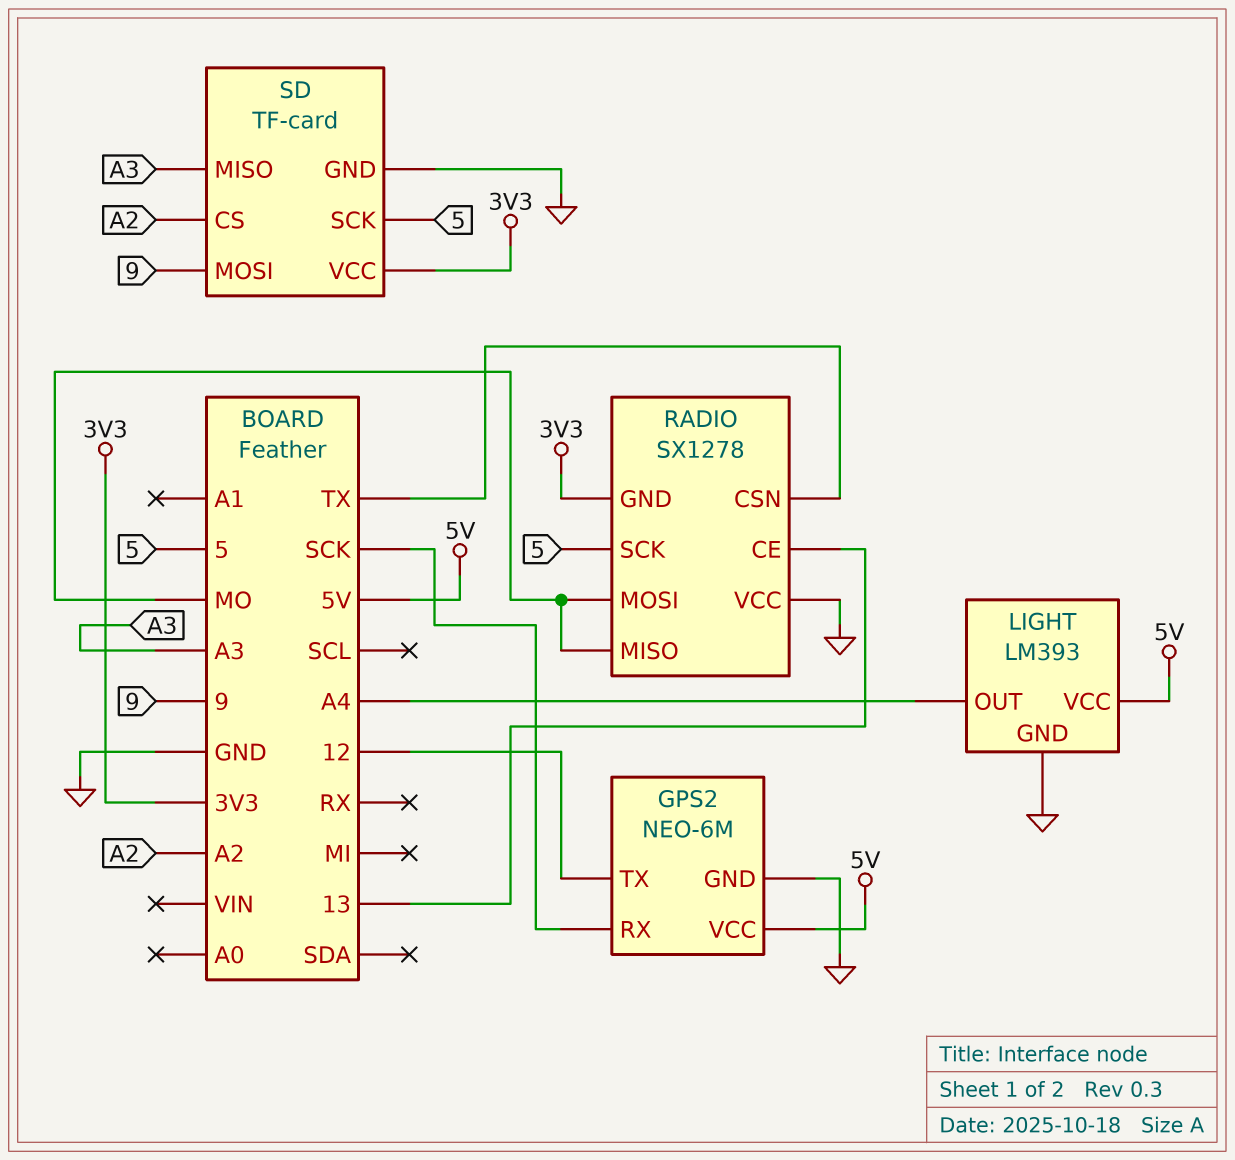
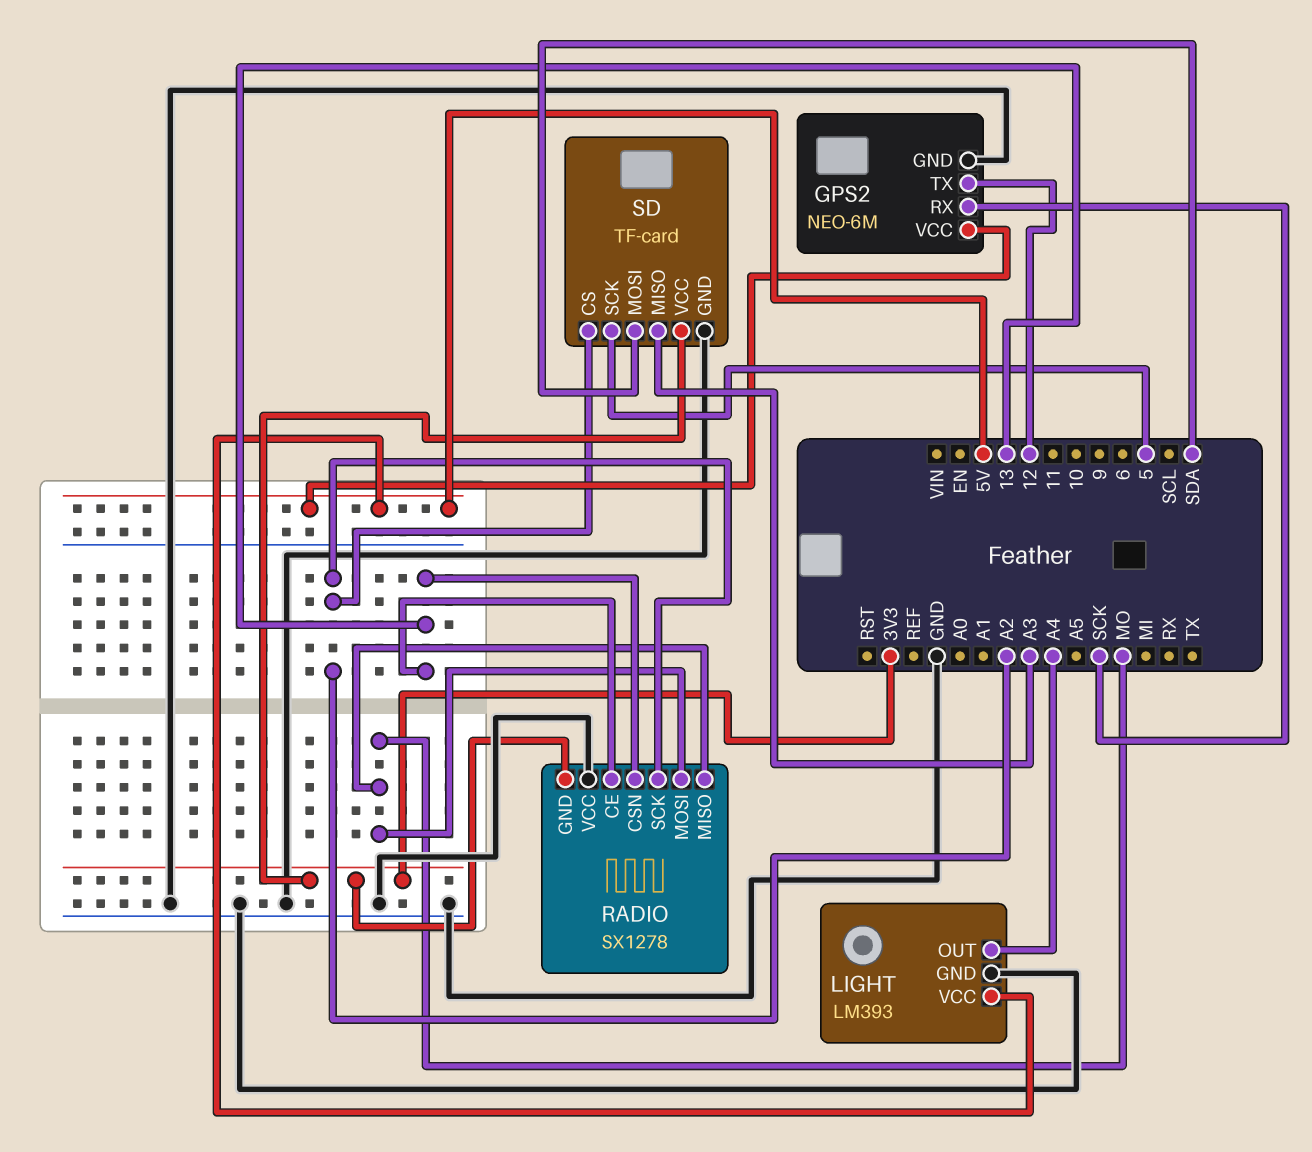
RADIO pin CSN: TX -> 13
RADIO pin SCK: 5 -> A2
SD pin MOSI: 9 -> SDA

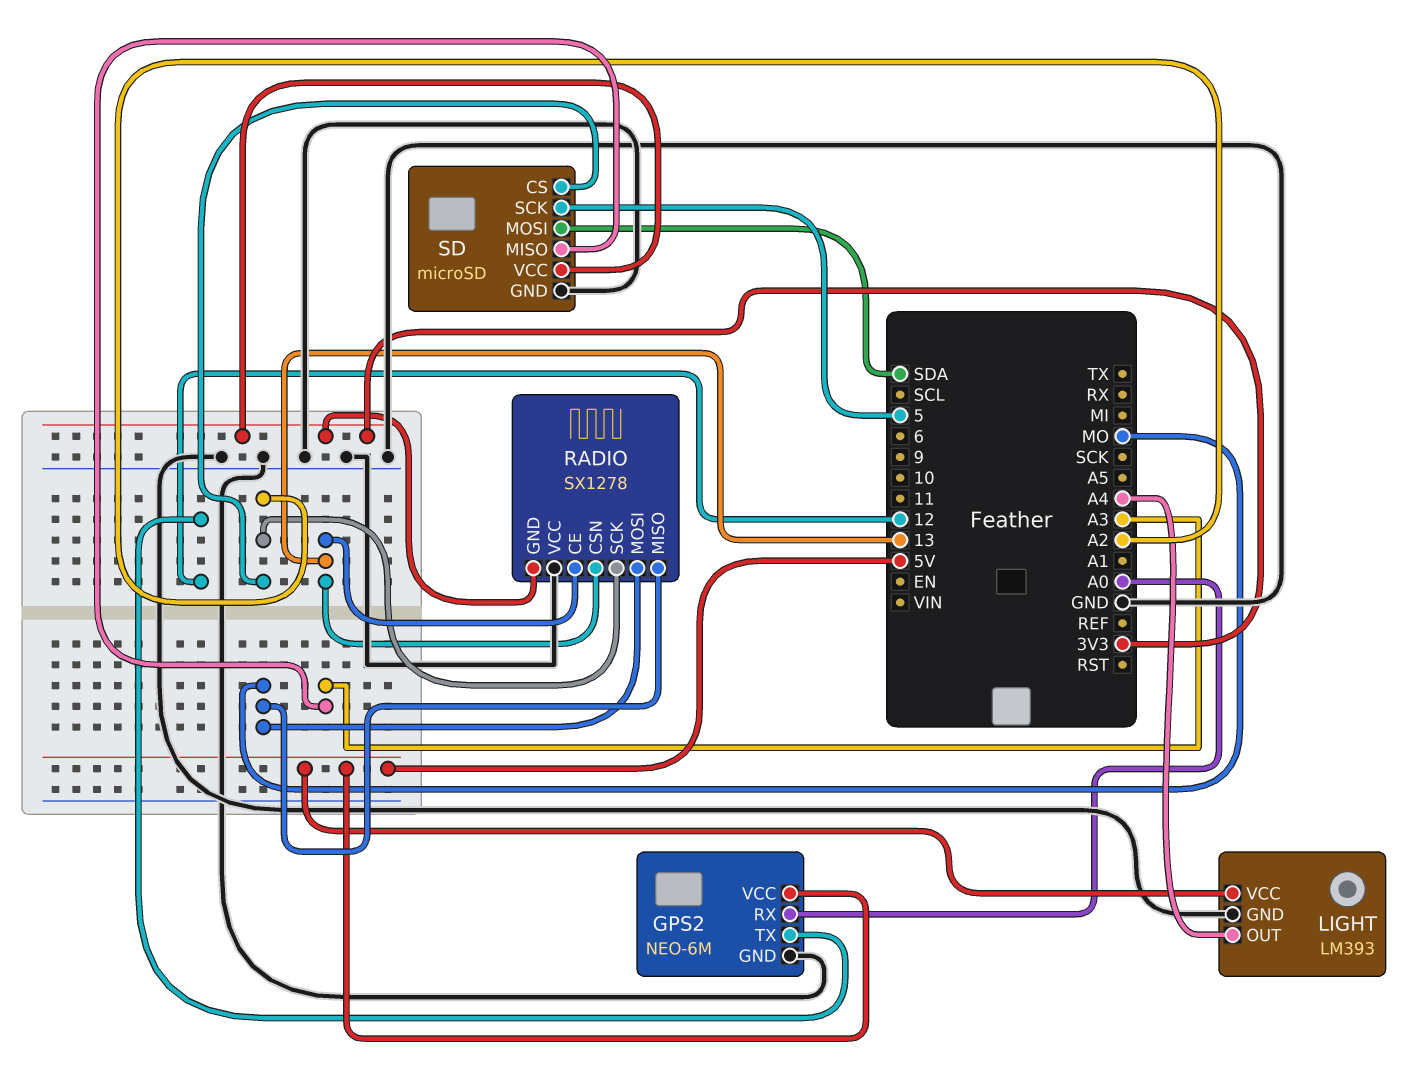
GPS2 pin RX: SCK -> A0
SD: TF-card -> microSD

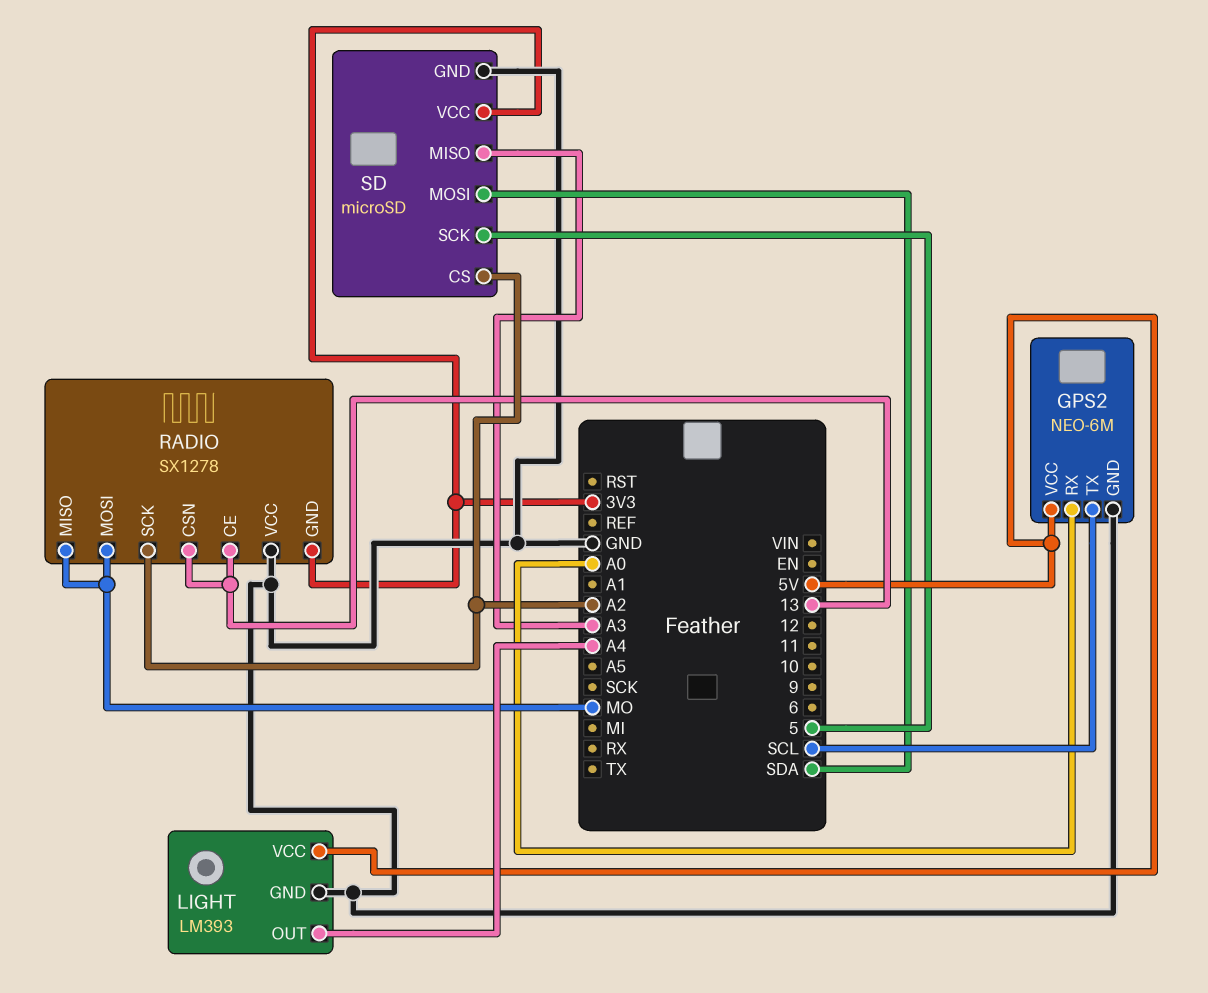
GPS2 pin TX: 12 -> SCL

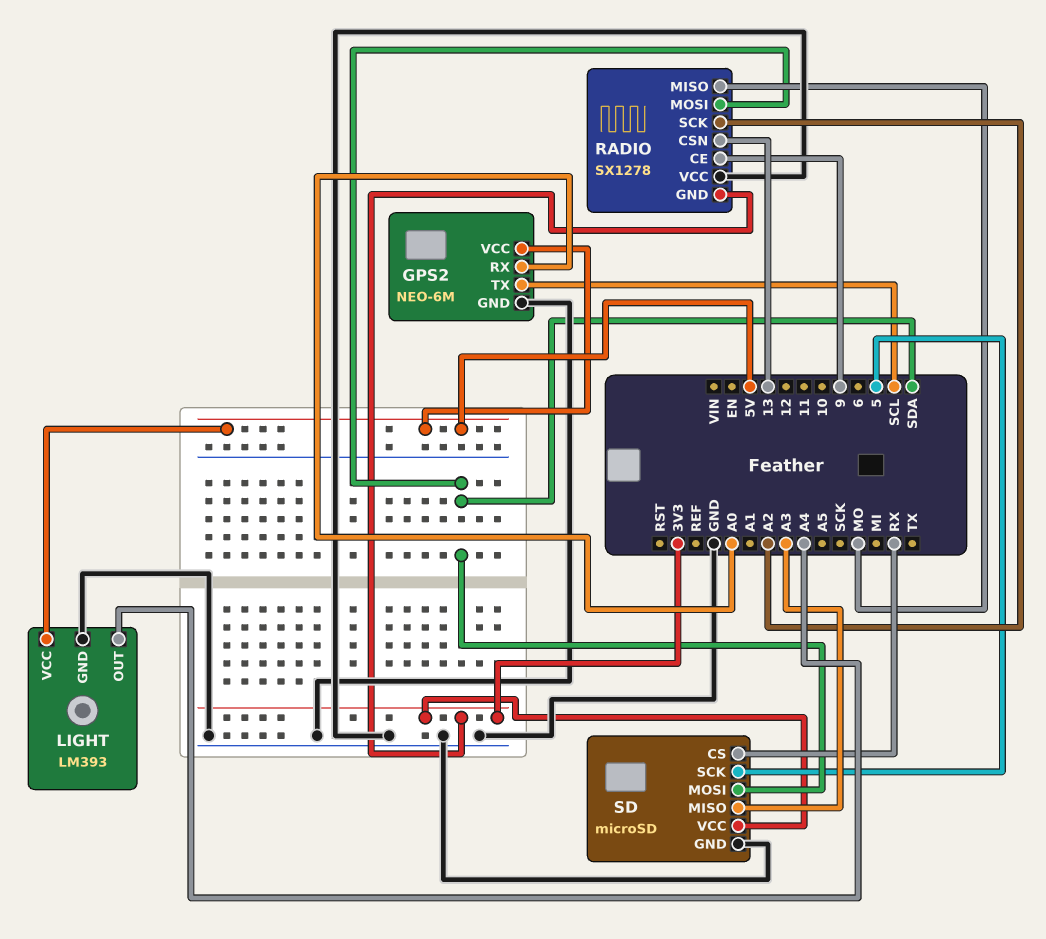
RADIO pin CE: 13 -> 9
RADIO pin MOSI: MO -> SDA
SD pin CS: A2 -> RX

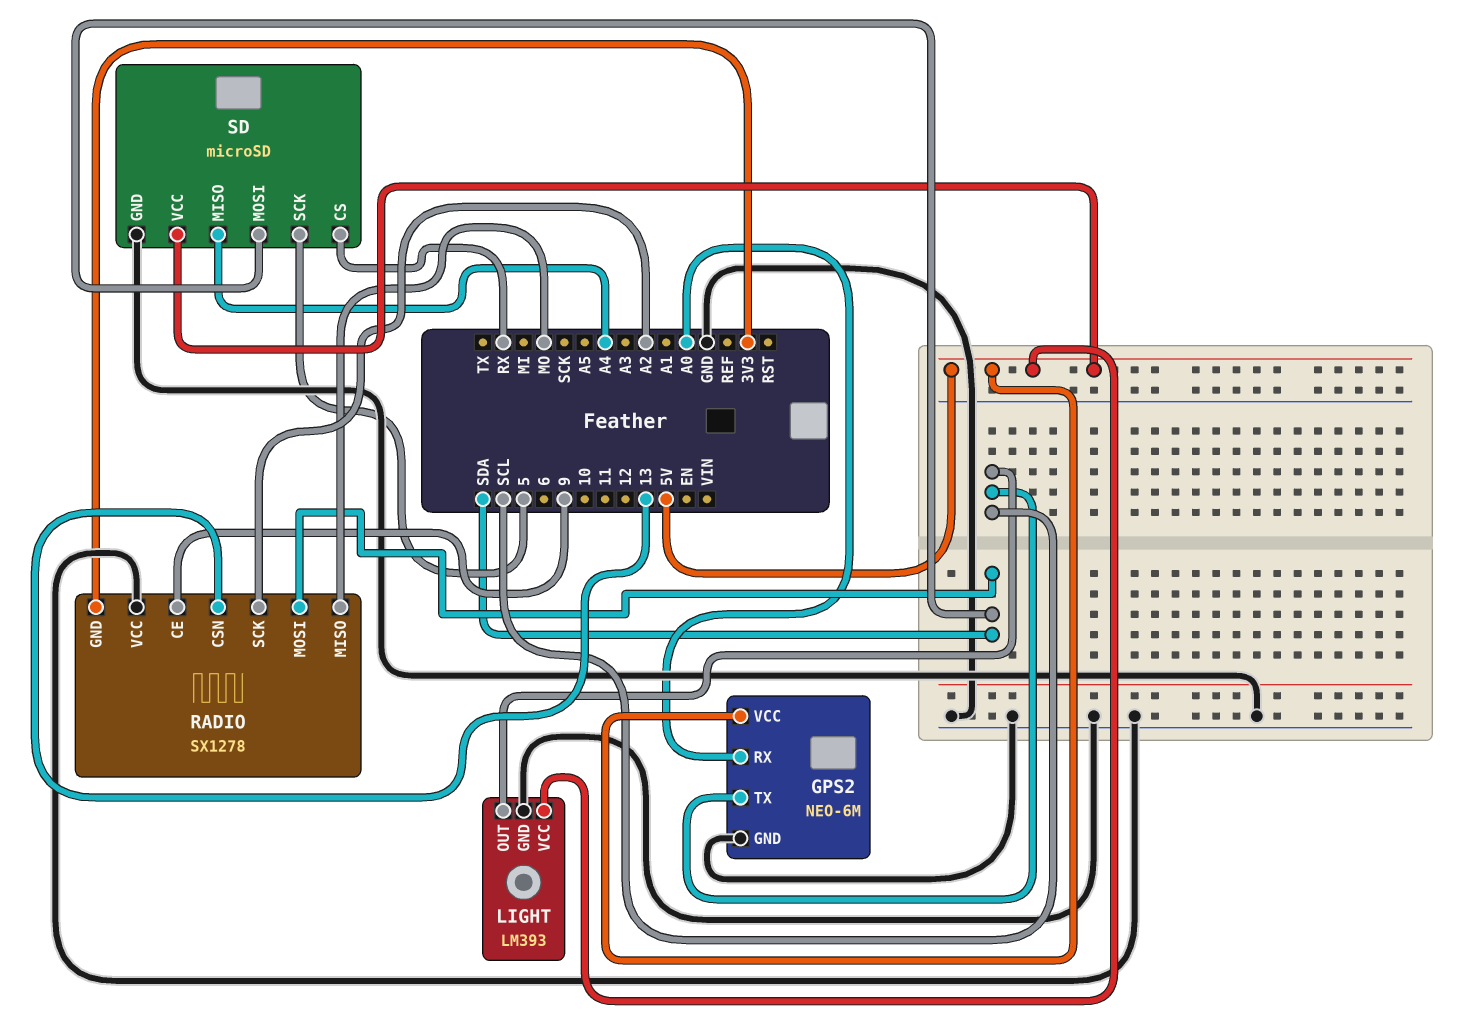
LIGHT pin OUT: A4 -> SCL
SD pin MISO: A3 -> A4
SD pin VCC: 3V3 -> 5V

